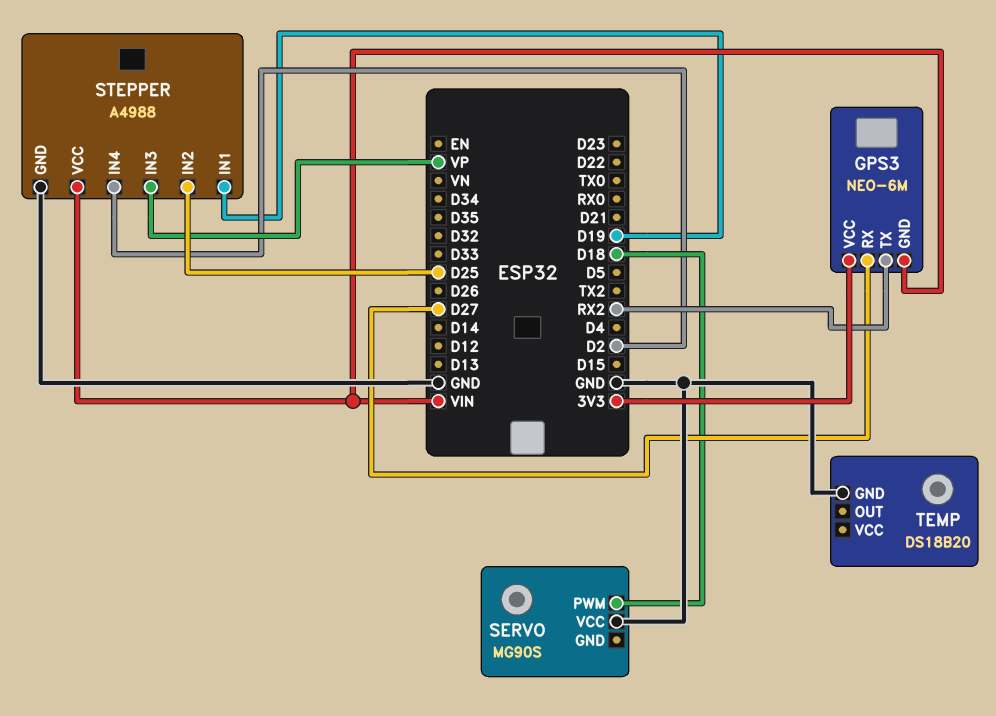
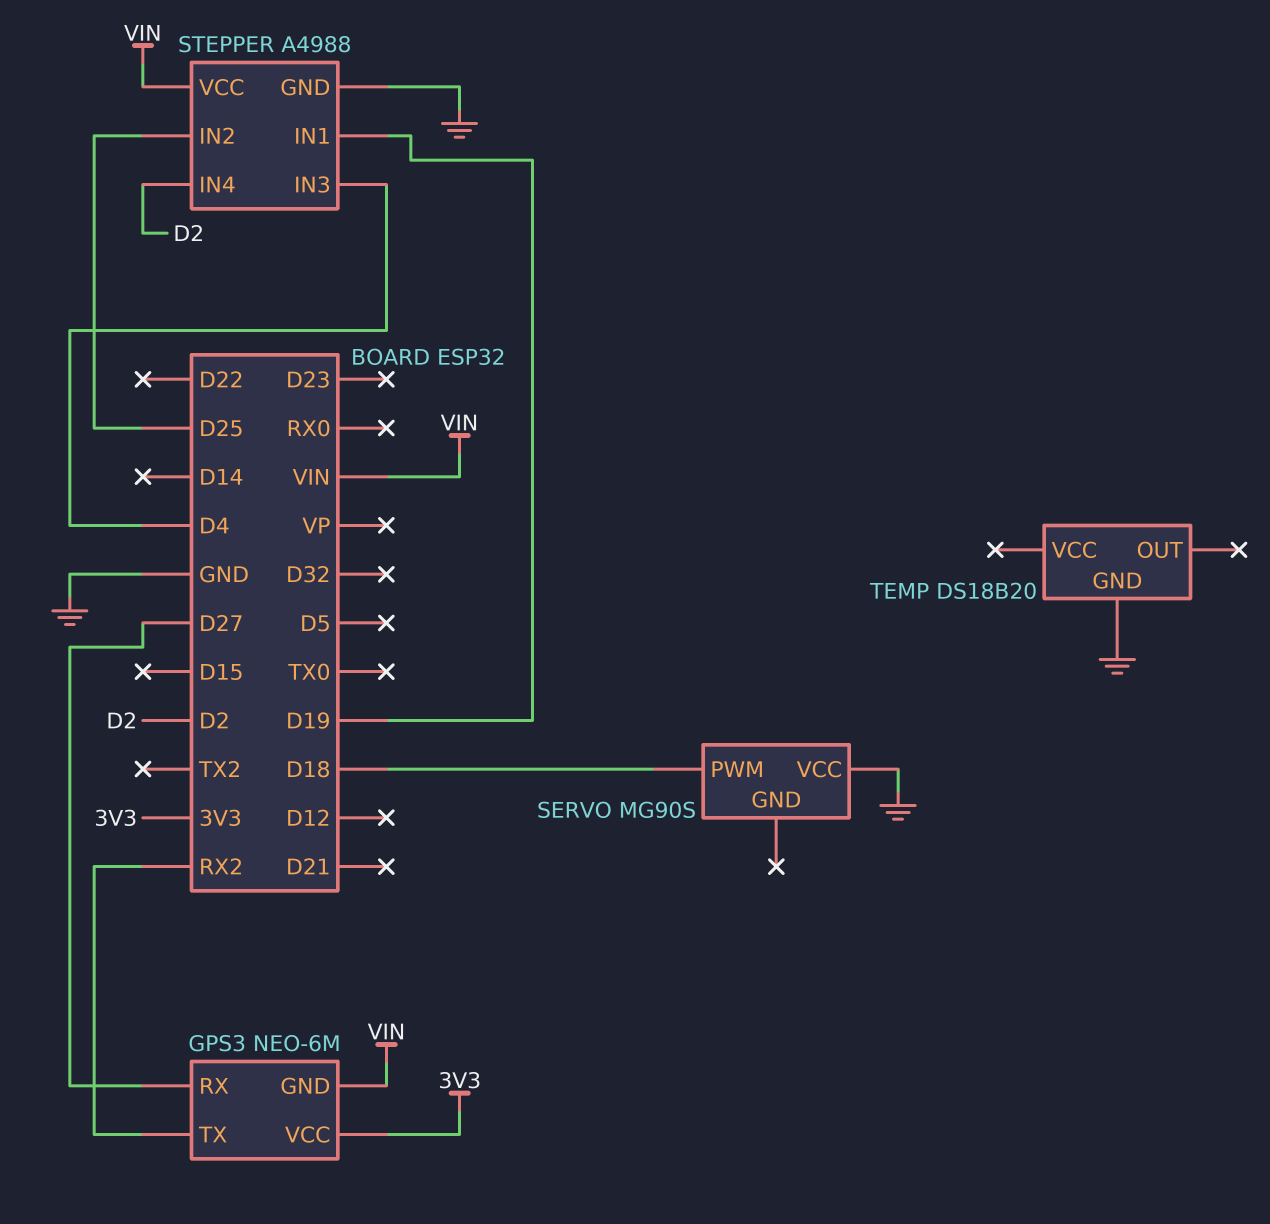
STEPPER pin IN3: VP -> D4

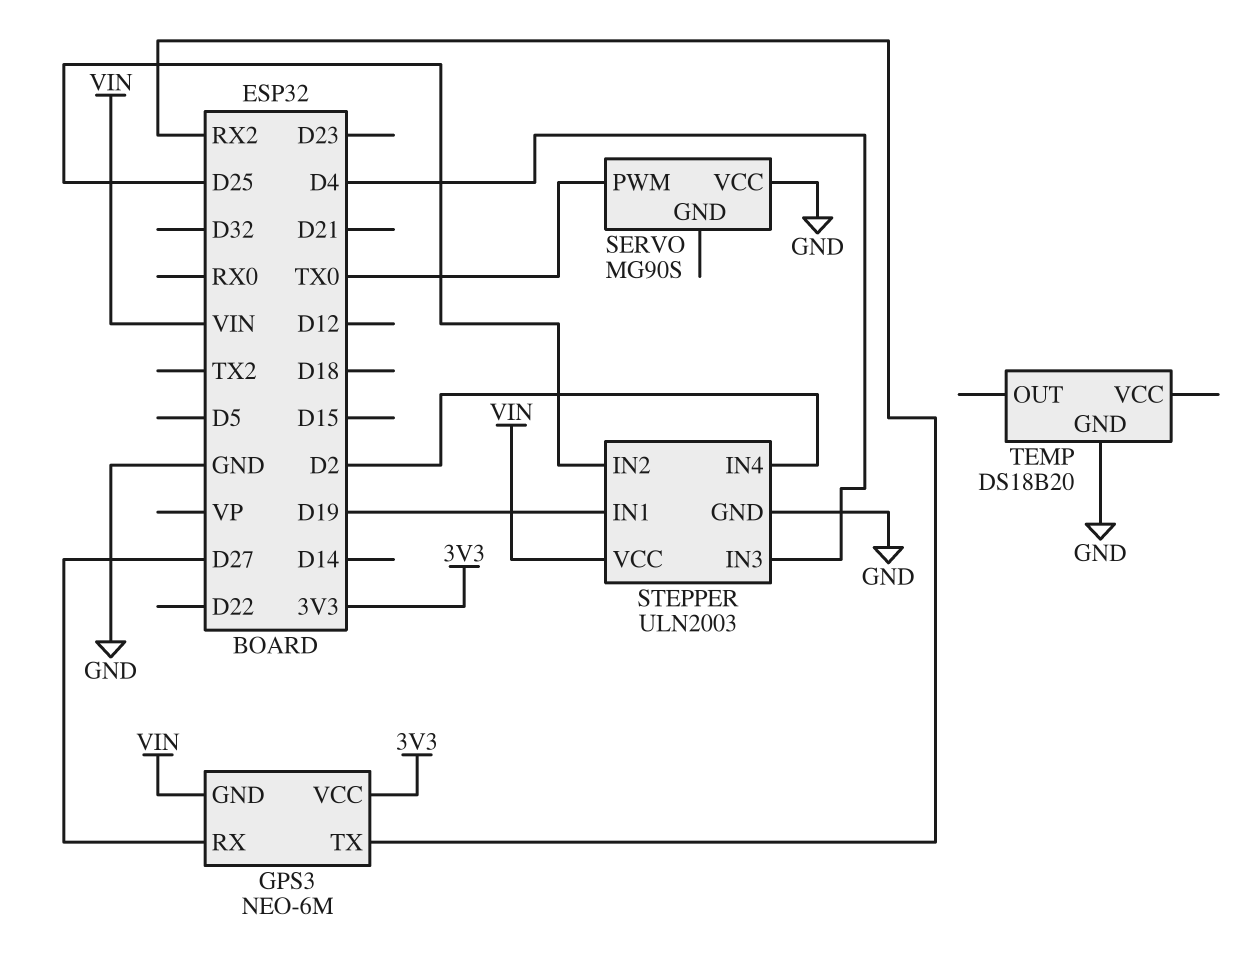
SERVO pin PWM: D18 -> TX0
STEPPER: A4988 -> ULN2003

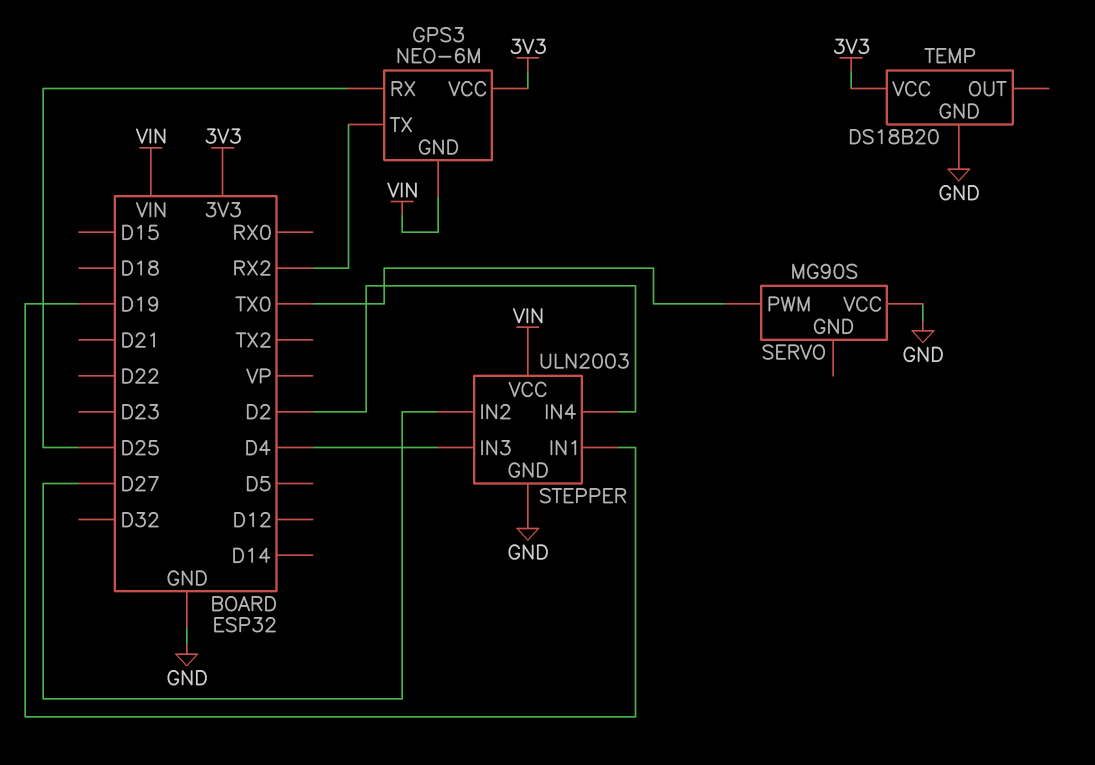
GPS3 pin RX: D27 -> D25
STEPPER pin IN2: D25 -> D27
TEMP pin VCC: none -> 3V3

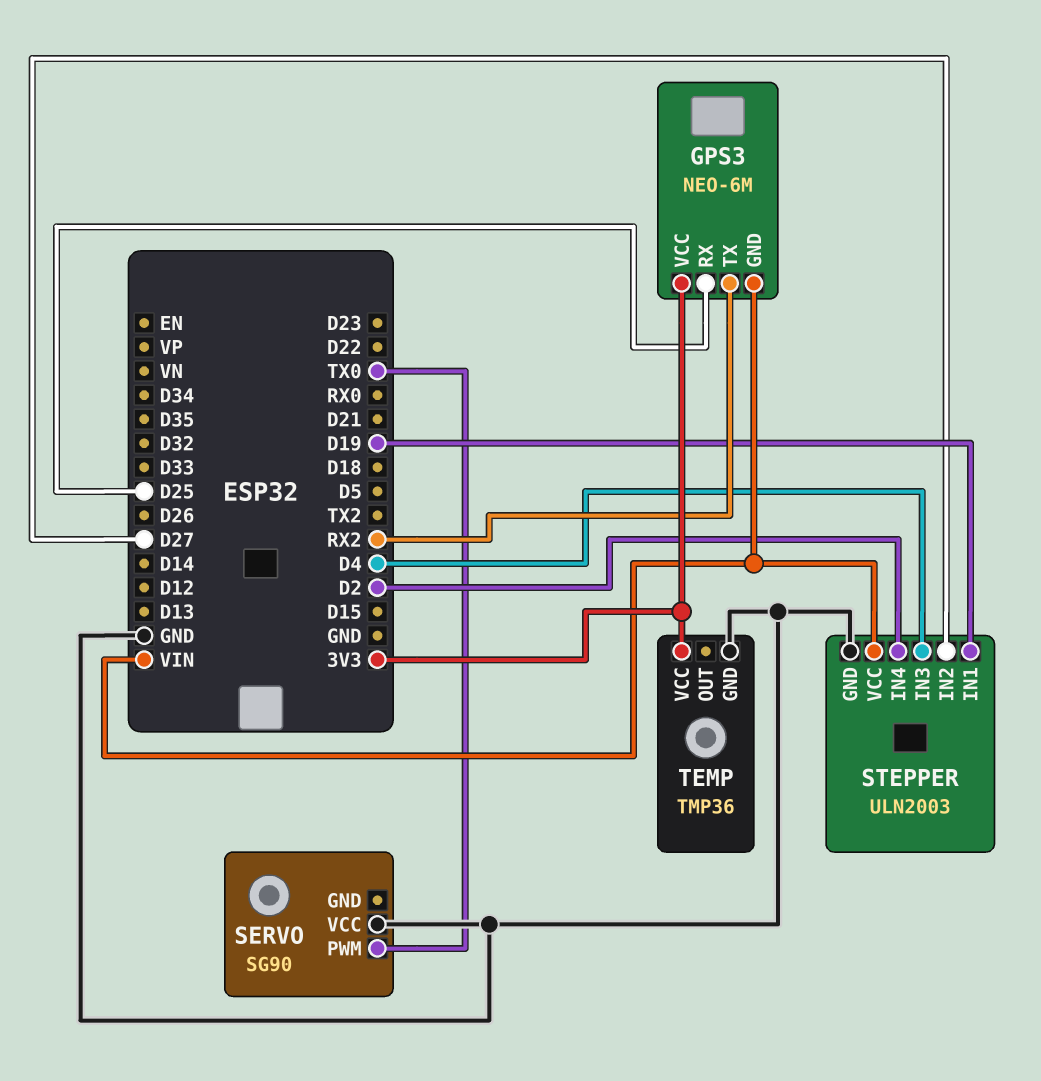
SERVO: MG90S -> SG90
TEMP: DS18B20 -> TMP36

